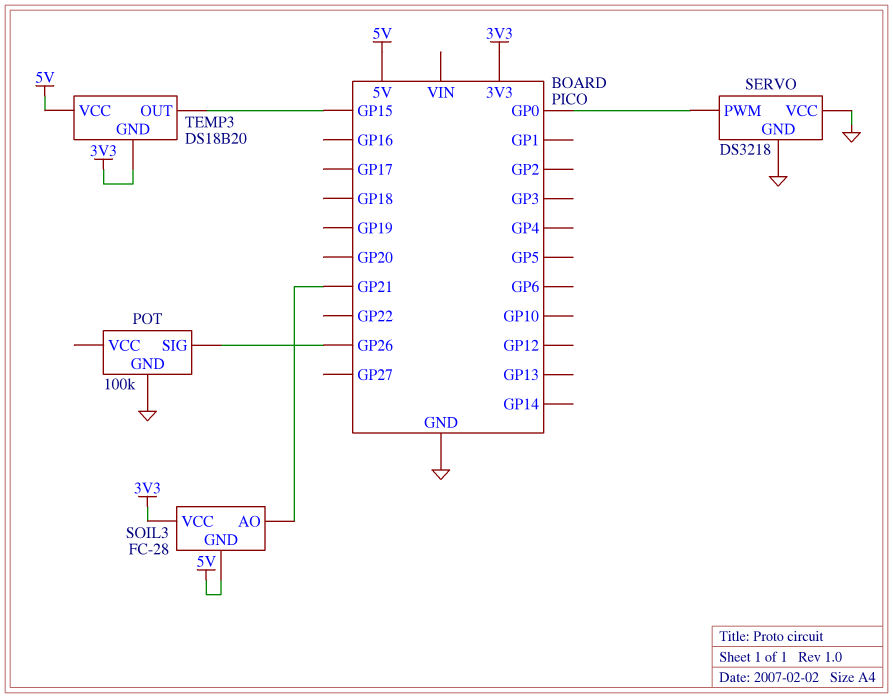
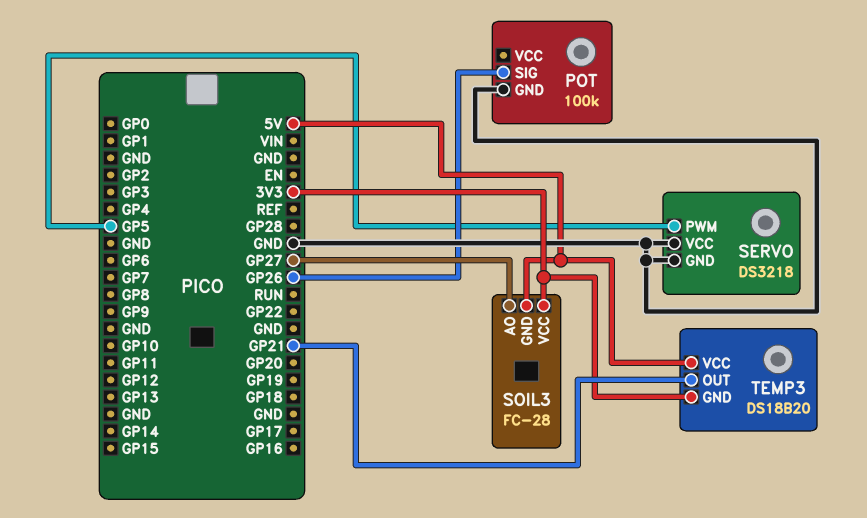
SERVO pin PWM: GP0 -> GP5
SOIL3 pin AO: GP21 -> GP27
TEMP3 pin OUT: GP15 -> GP21

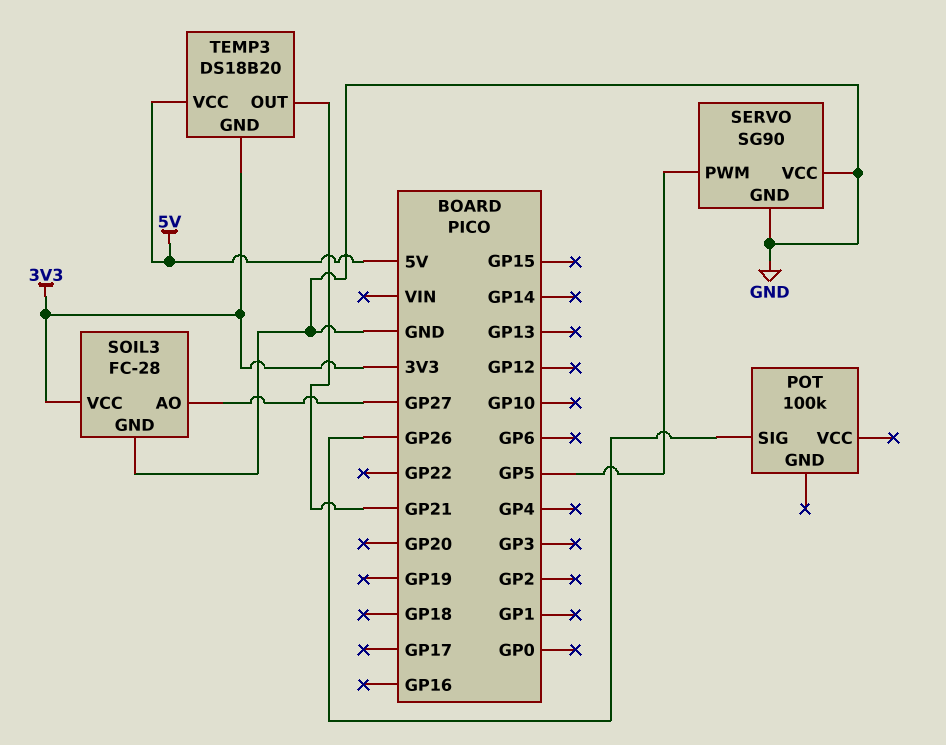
POT pin GND: GND -> none
SERVO: DS3218 -> SG90
SOIL3 pin GND: 5V -> GND

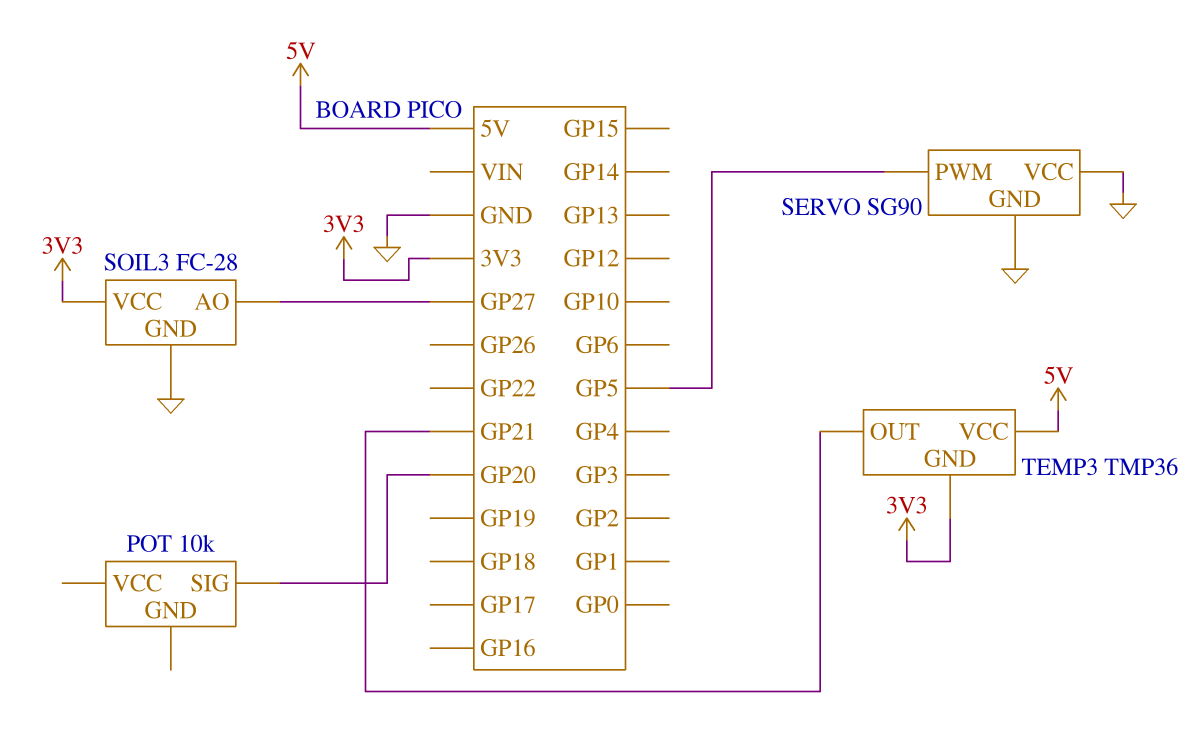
POT: 100k -> 10k
POT pin SIG: GP26 -> GP20
TEMP3: DS18B20 -> TMP36

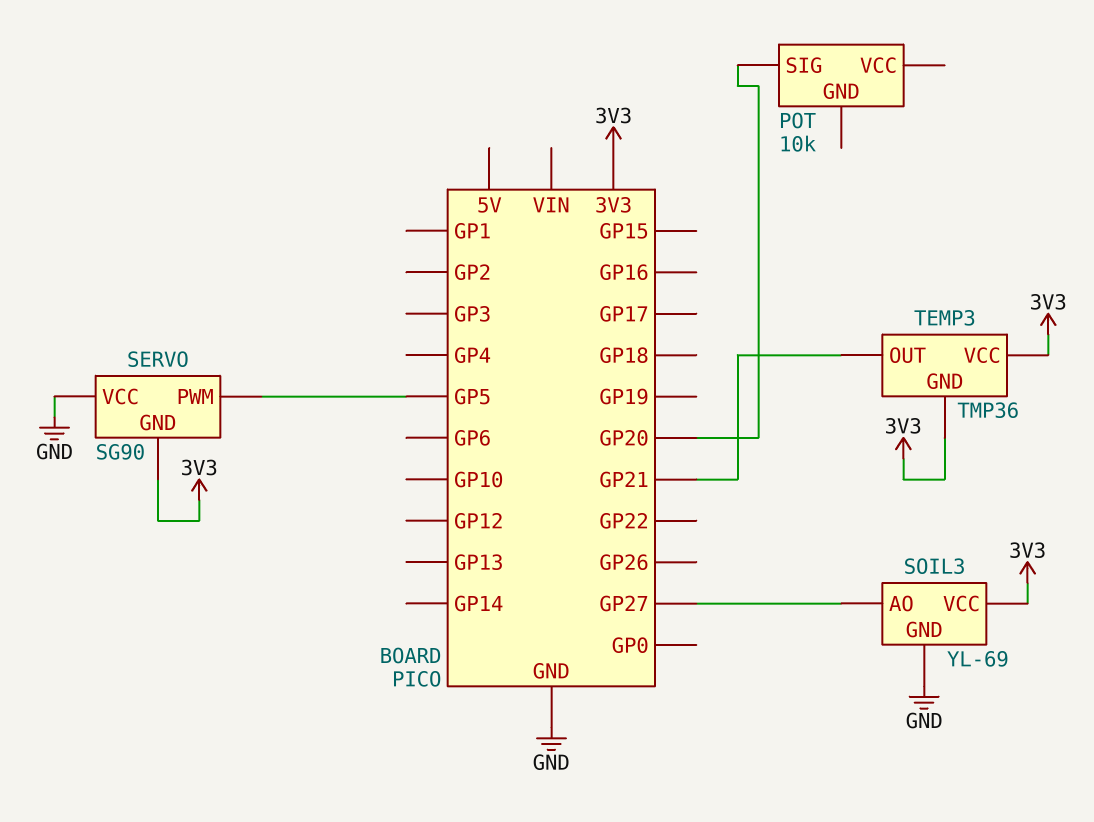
SERVO pin GND: GND -> 3V3
SOIL3: FC-28 -> YL-69
TEMP3 pin VCC: 5V -> 3V3

